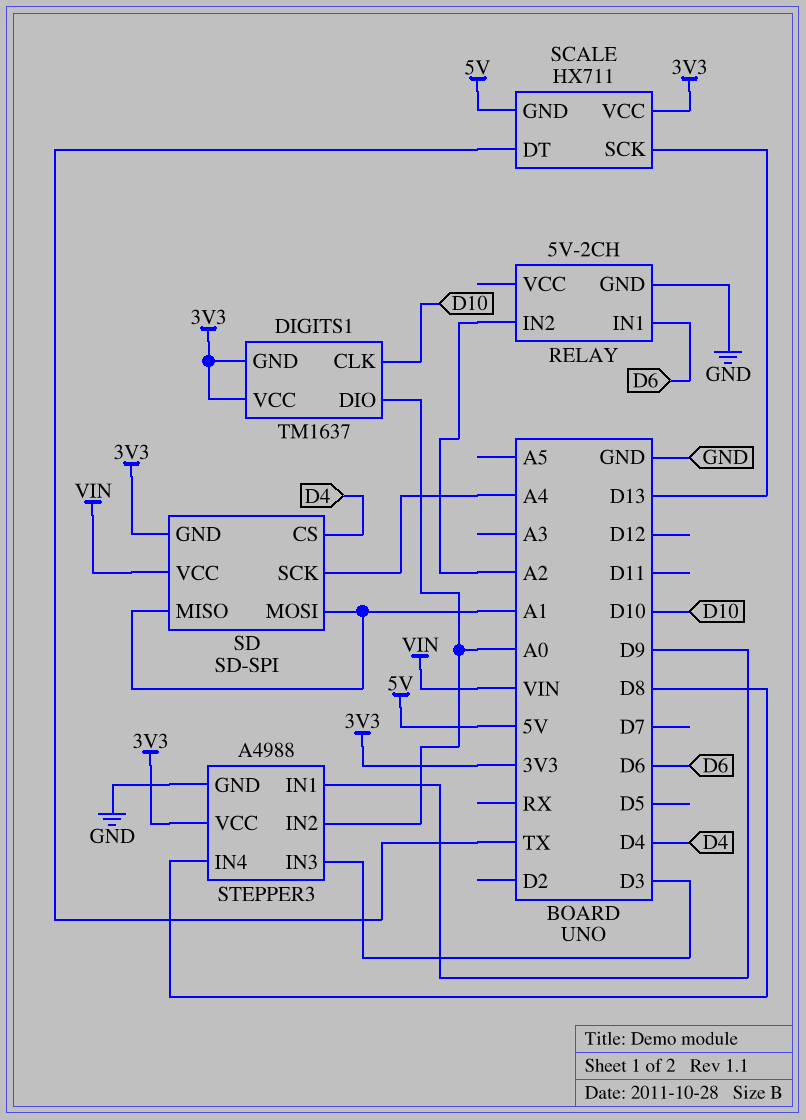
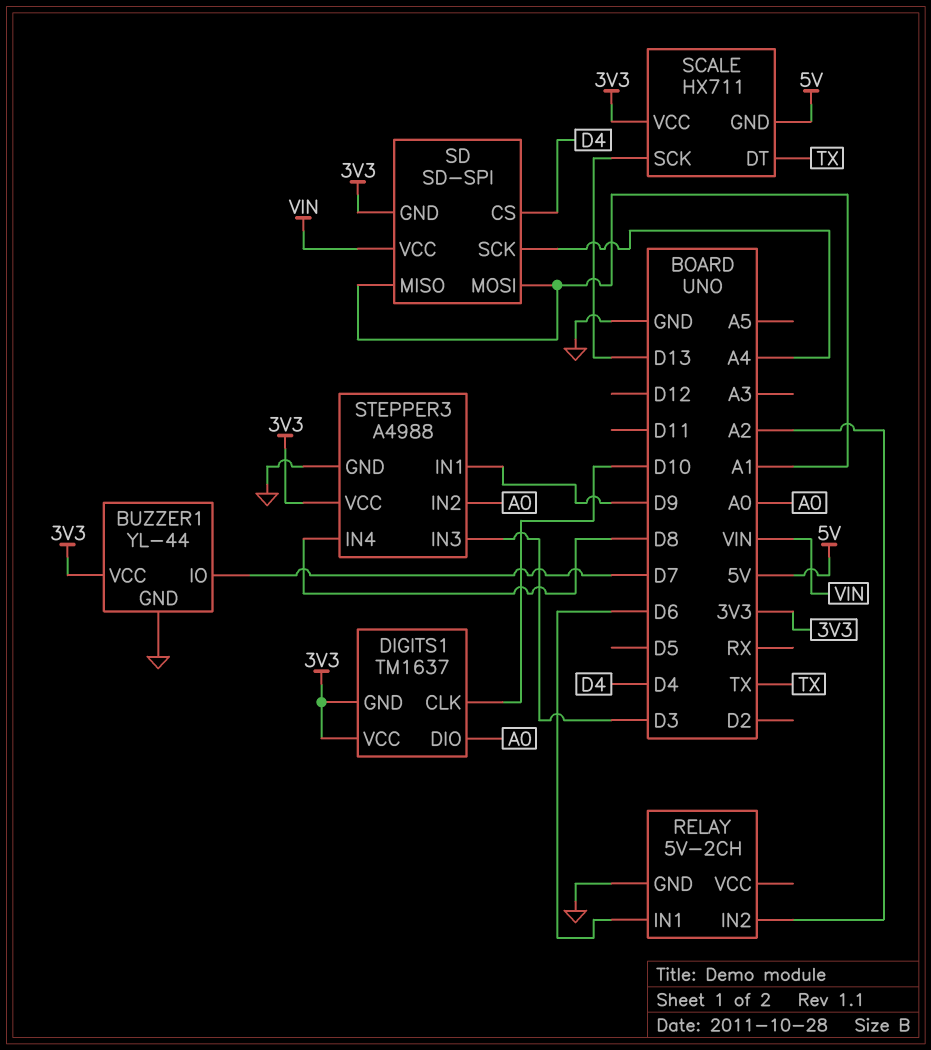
BUZZER1: none -> YL-44
BUZZER1 pin GND: none -> GND
BUZZER1 pin IO: none -> D7
BUZZER1 pin VCC: none -> 3V3

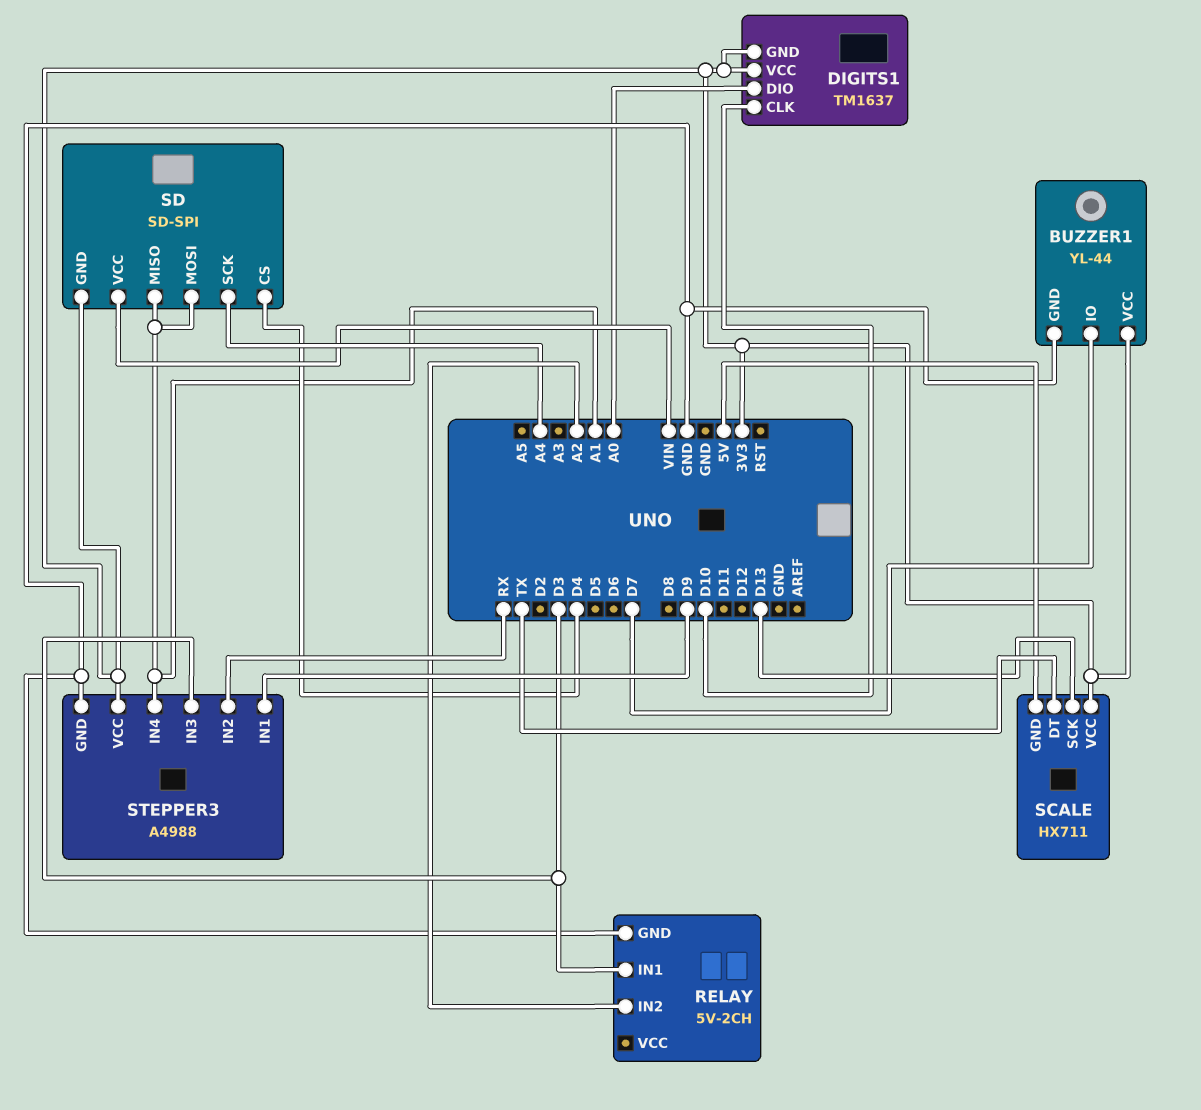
RELAY pin IN1: D6 -> D3
STEPPER3 pin IN2: A0 -> RX
STEPPER3 pin IN4: D8 -> A1

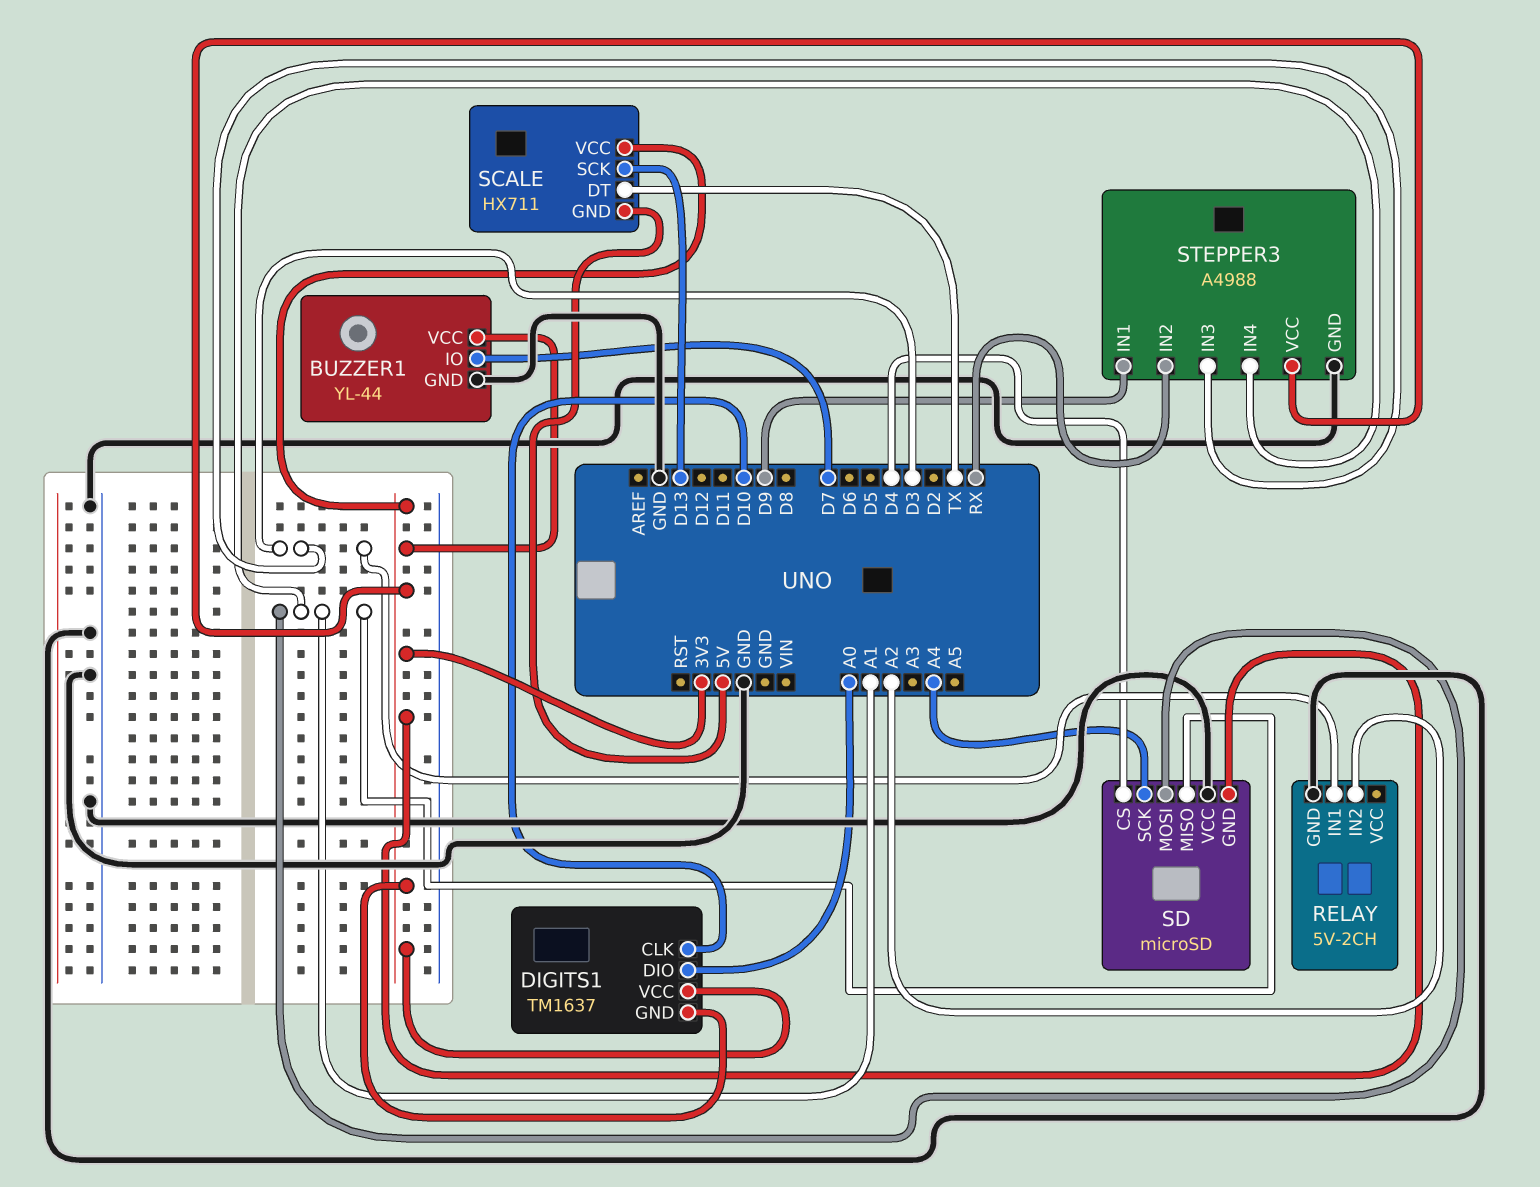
SD: SD-SPI -> microSD
SD pin VCC: VIN -> GND

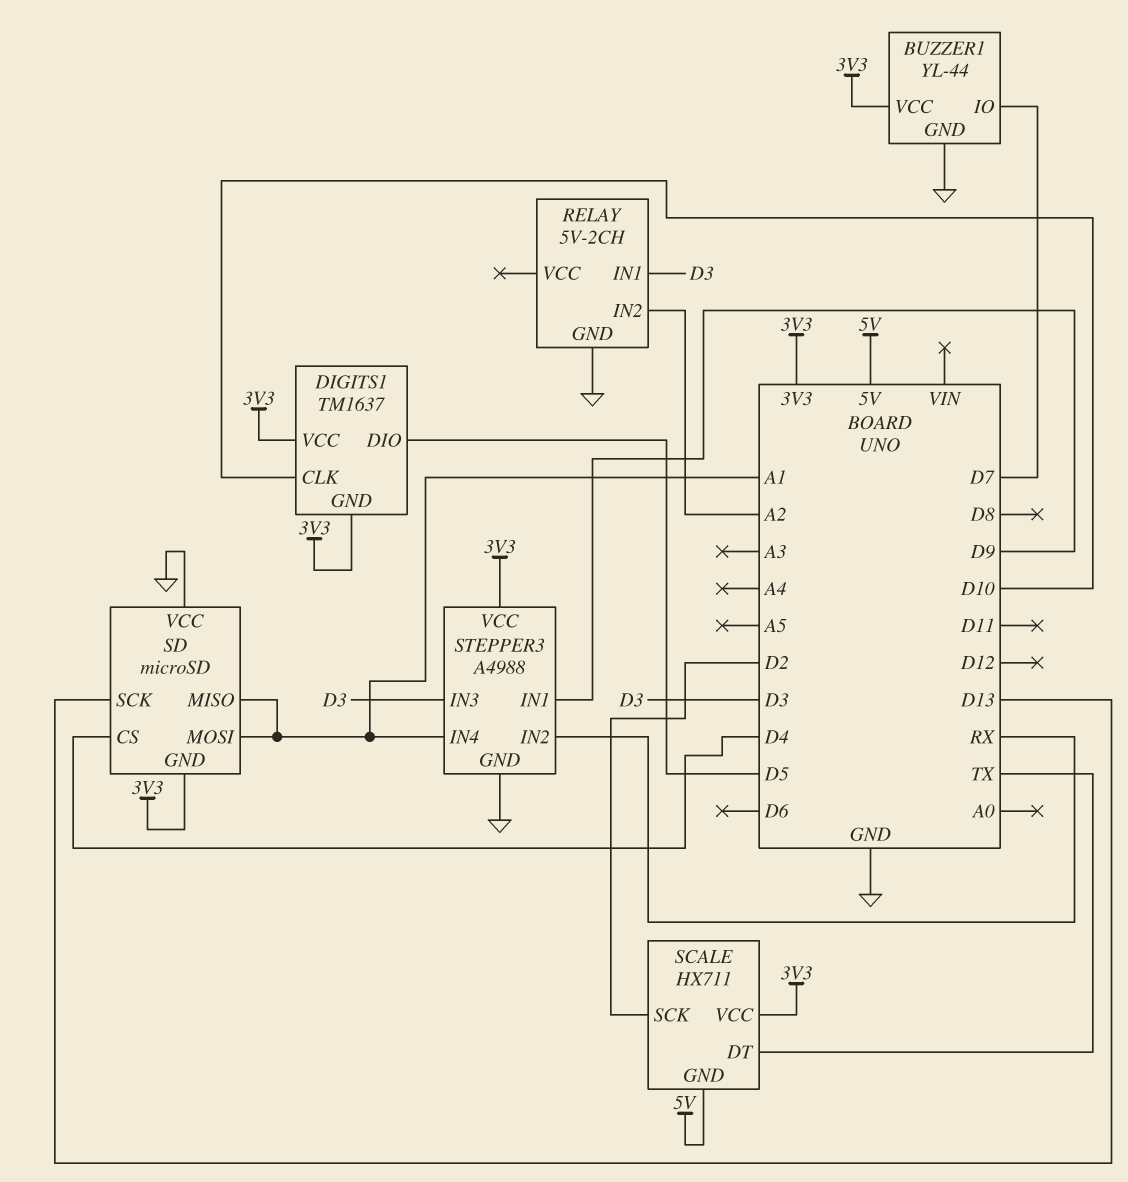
DIGITS1 pin DIO: A0 -> D5
SCALE pin SCK: D13 -> D2
SD pin SCK: A4 -> D13

